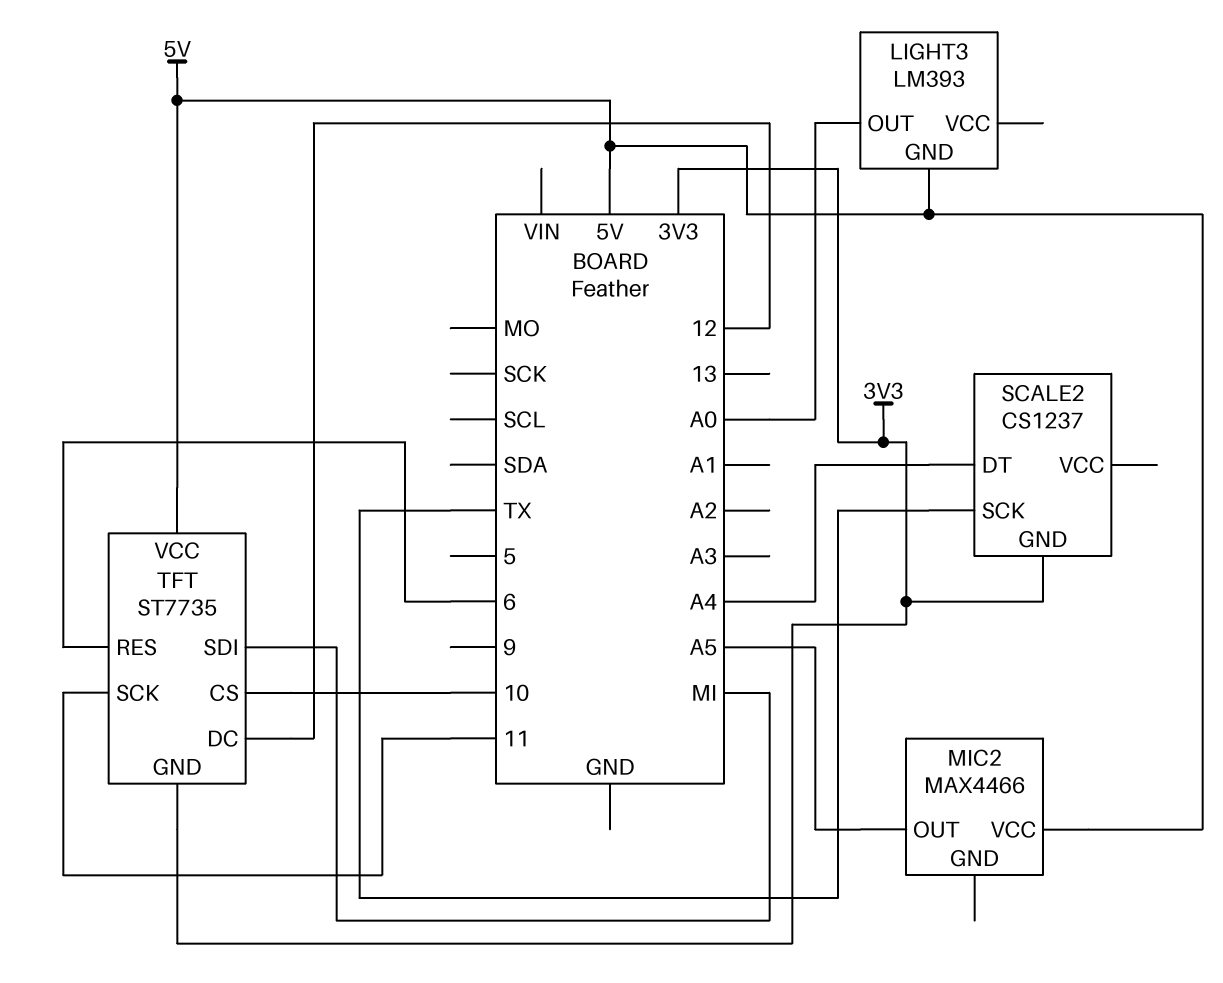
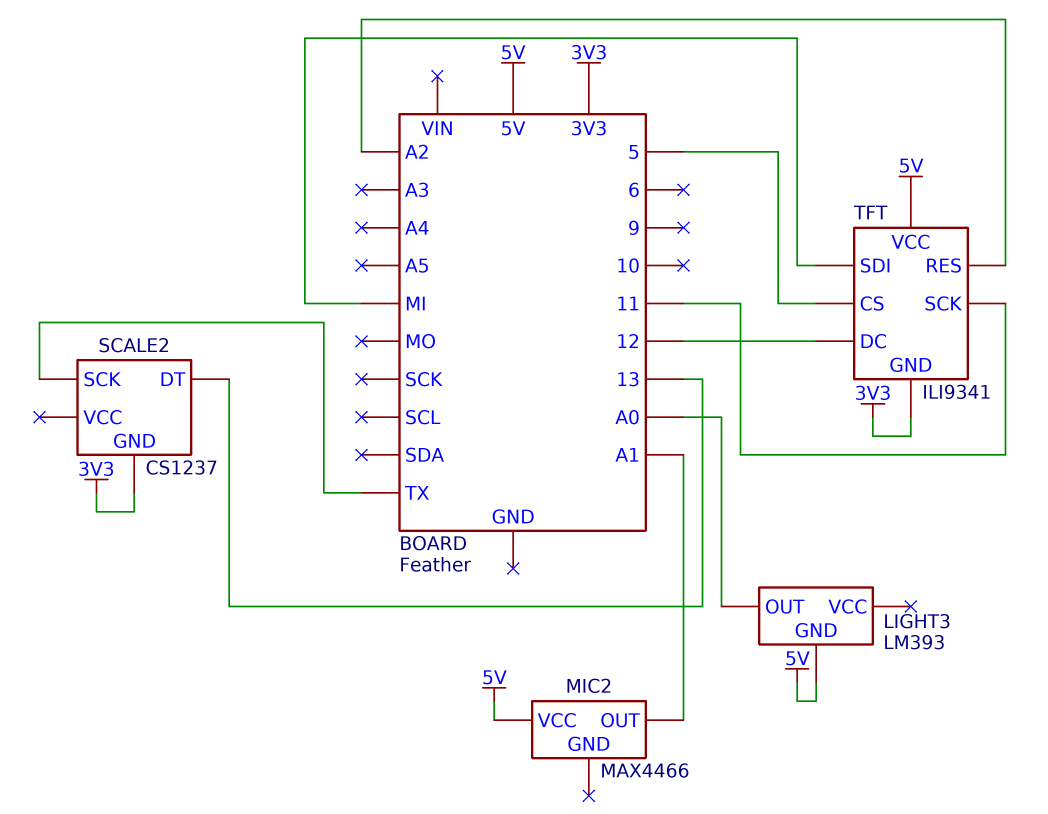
MIC2 pin OUT: A5 -> A1
SCALE2 pin DT: A4 -> 13
TFT: ST7735 -> ILI9341
TFT pin CS: 10 -> 5
TFT pin RES: 6 -> A2

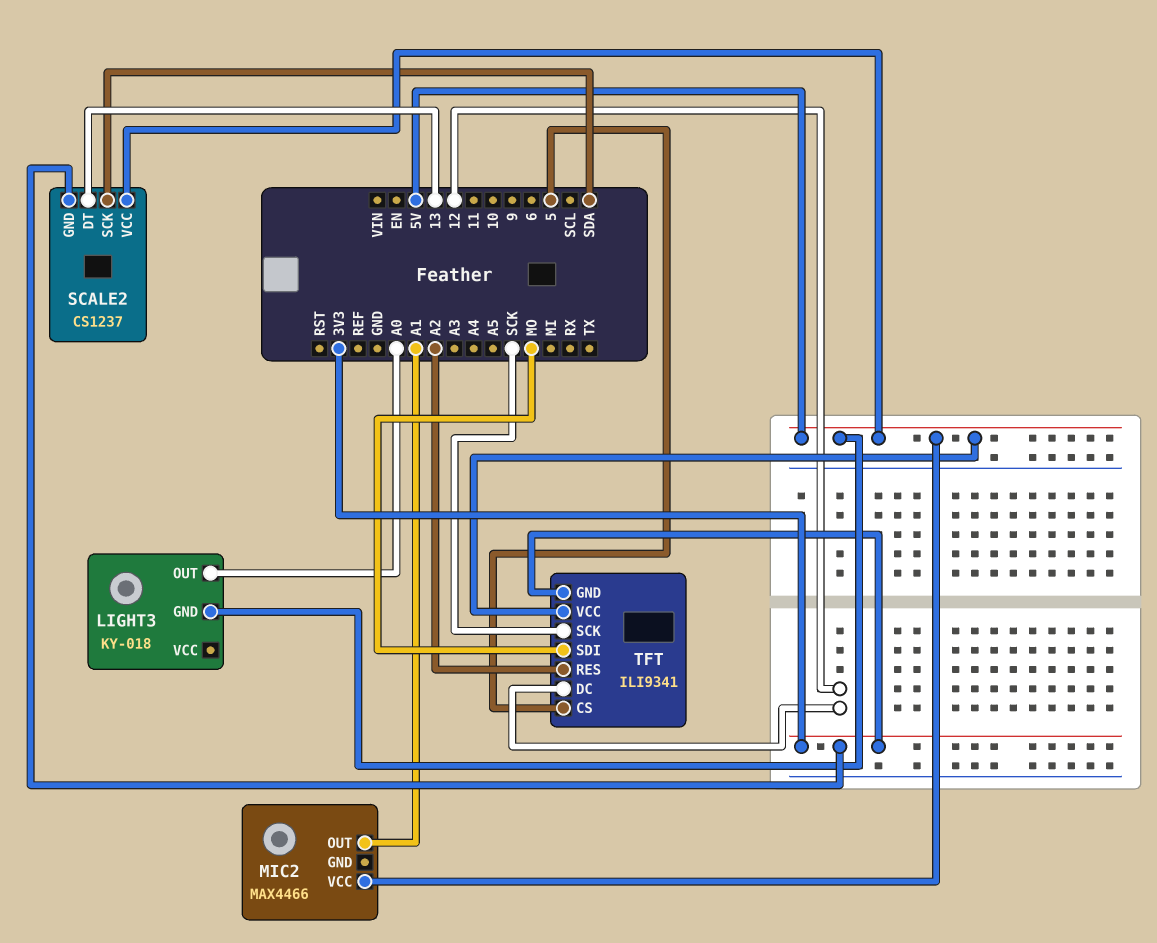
LIGHT3: LM393 -> KY-018
SCALE2 pin SCK: TX -> SDA
SCALE2 pin VCC: none -> 5V
TFT pin SCK: 11 -> SCK
TFT pin SDI: MI -> MO

